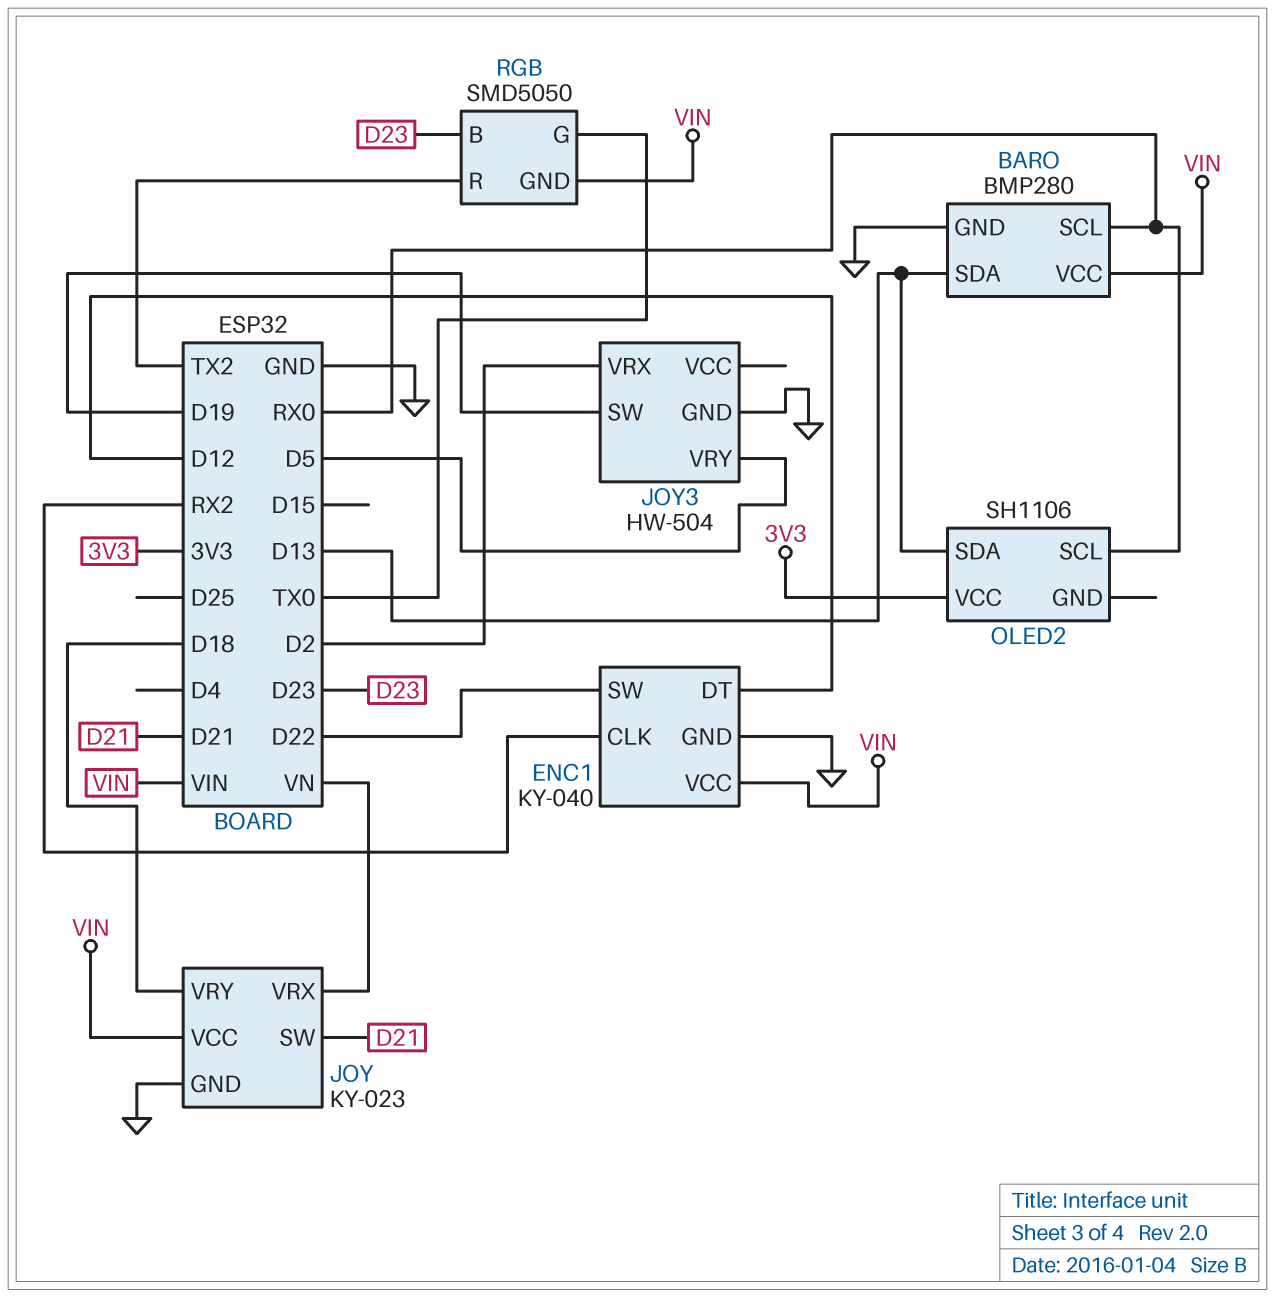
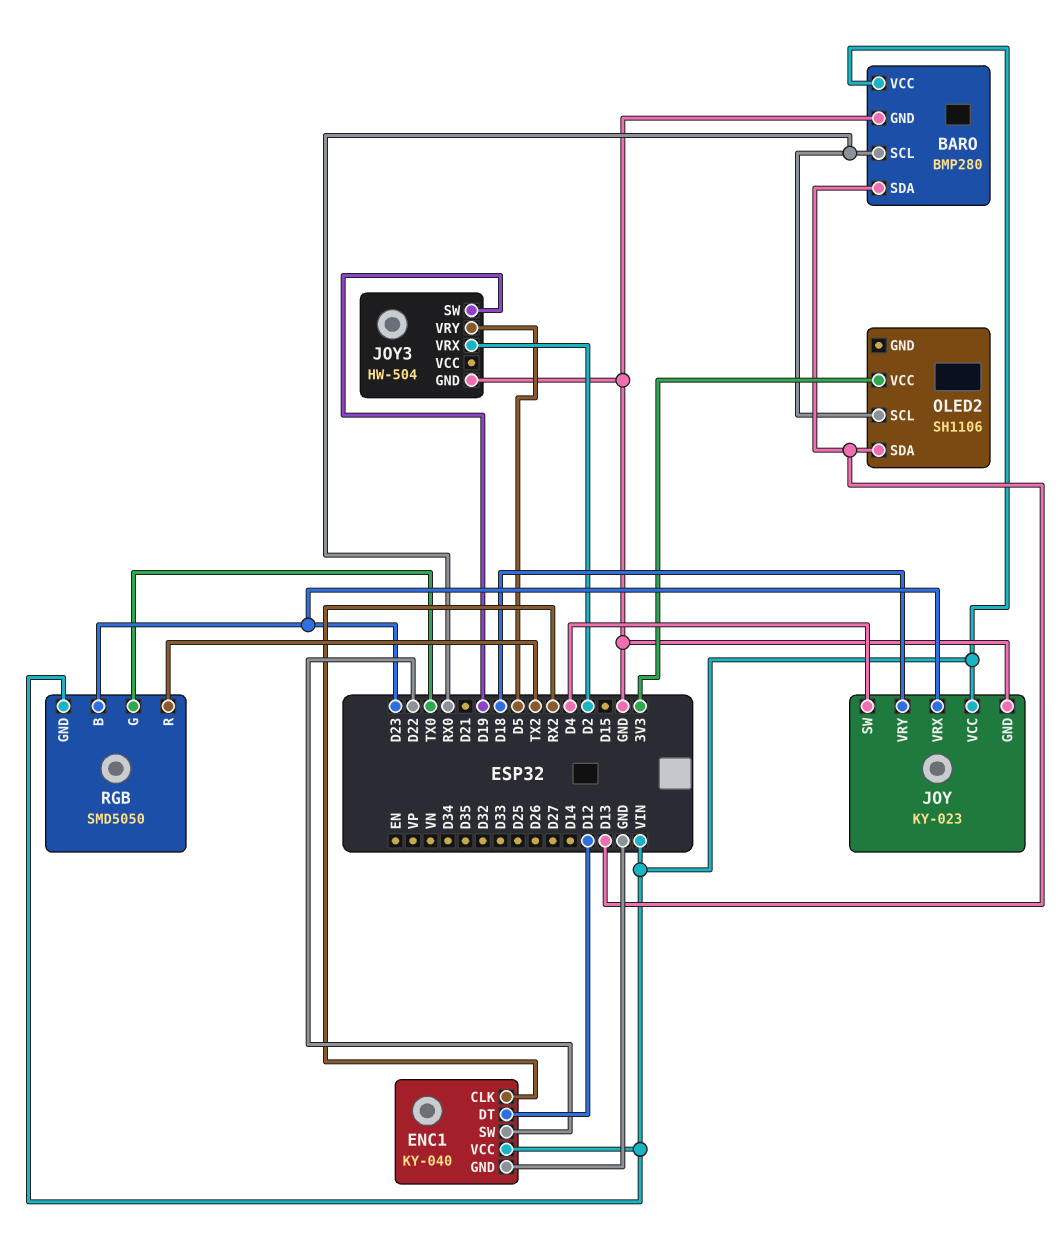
JOY pin SW: D21 -> D4
JOY pin VRX: VN -> D23

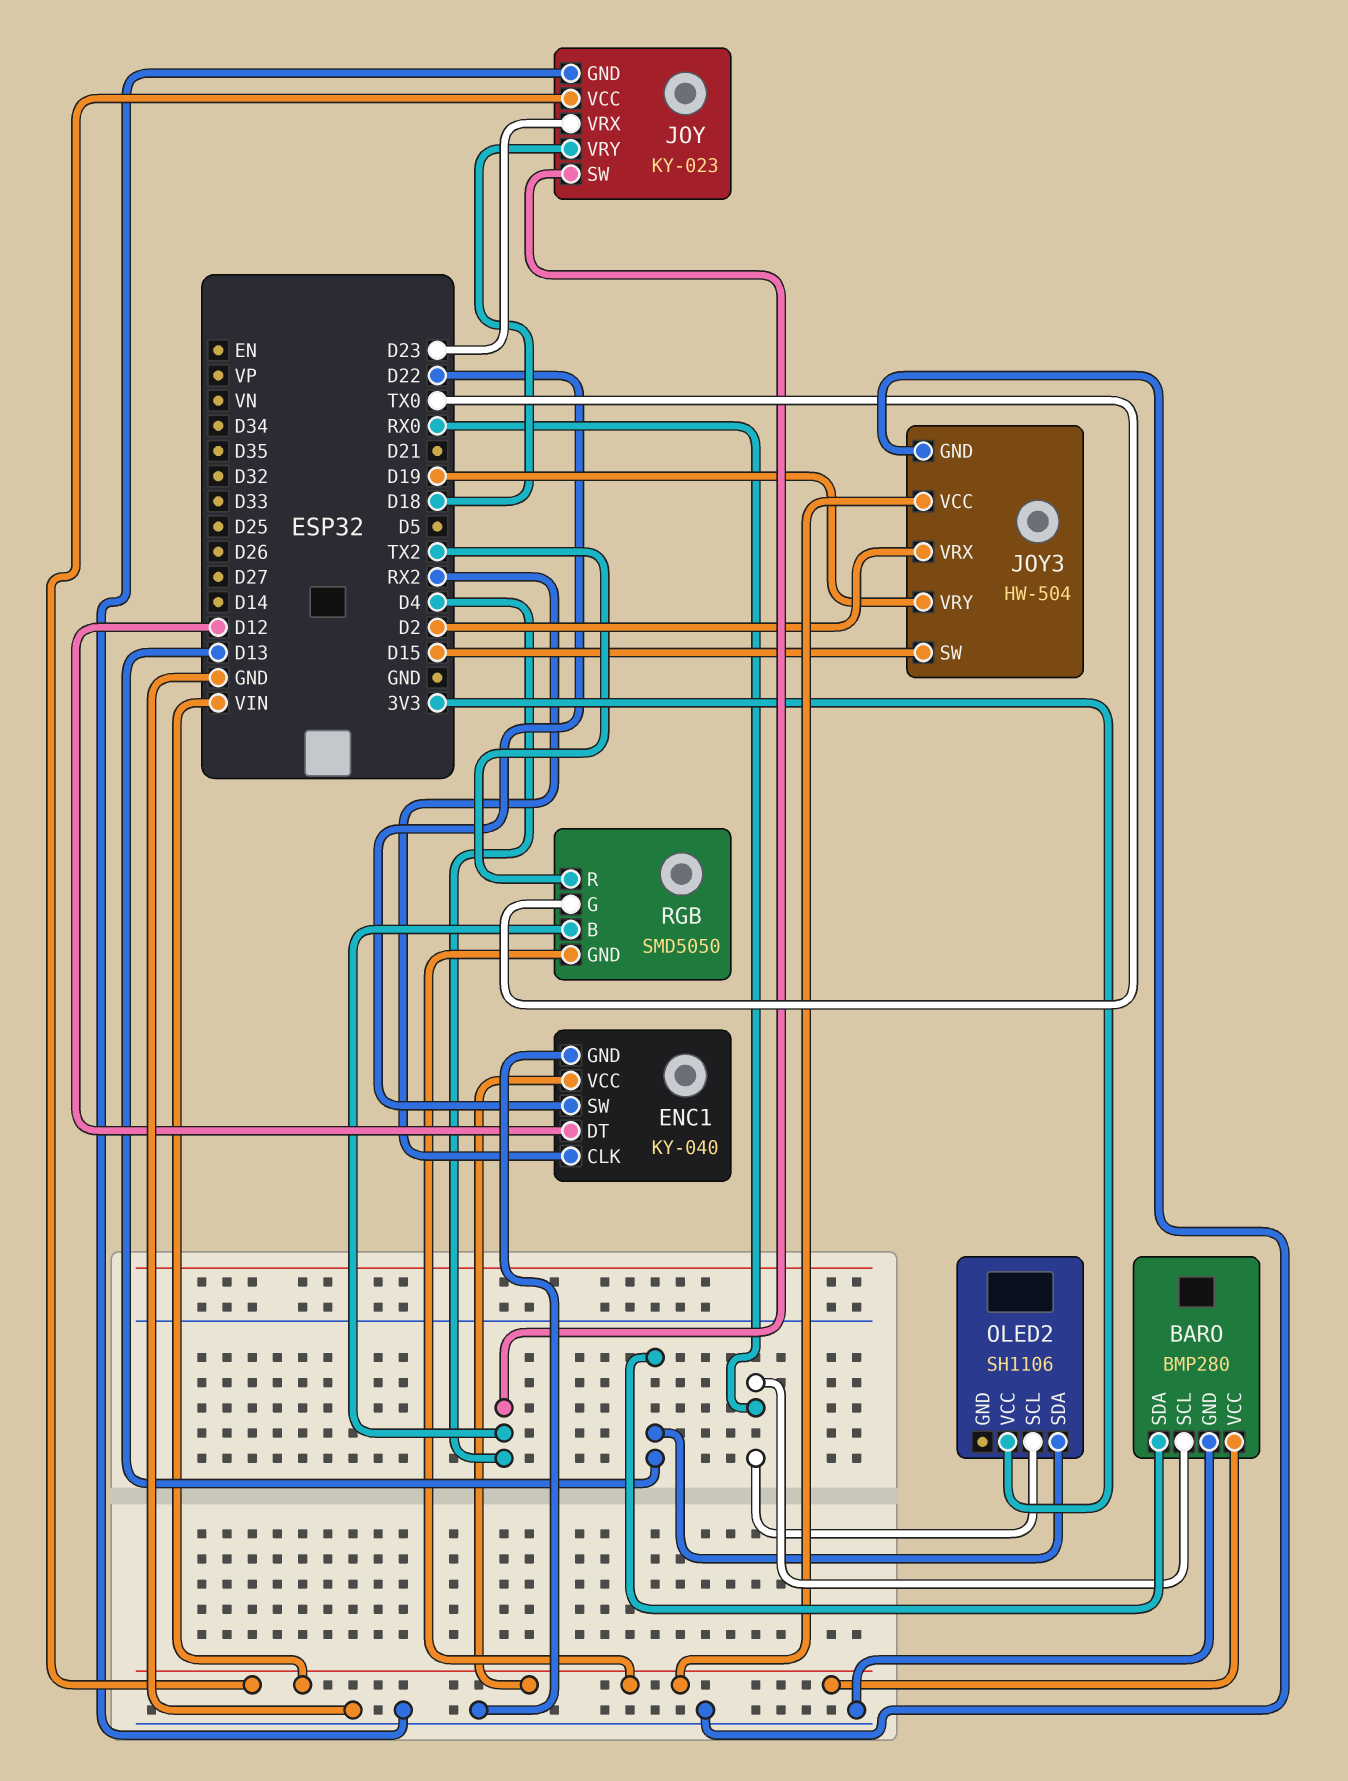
JOY3 pin SW: D19 -> D15
JOY3 pin VCC: none -> VIN
JOY3 pin VRY: D5 -> D19
RGB pin B: D23 -> D4

